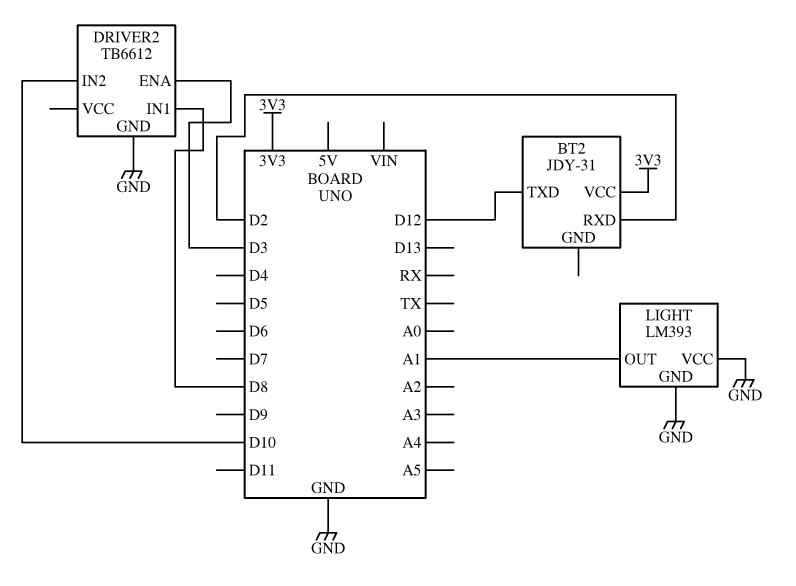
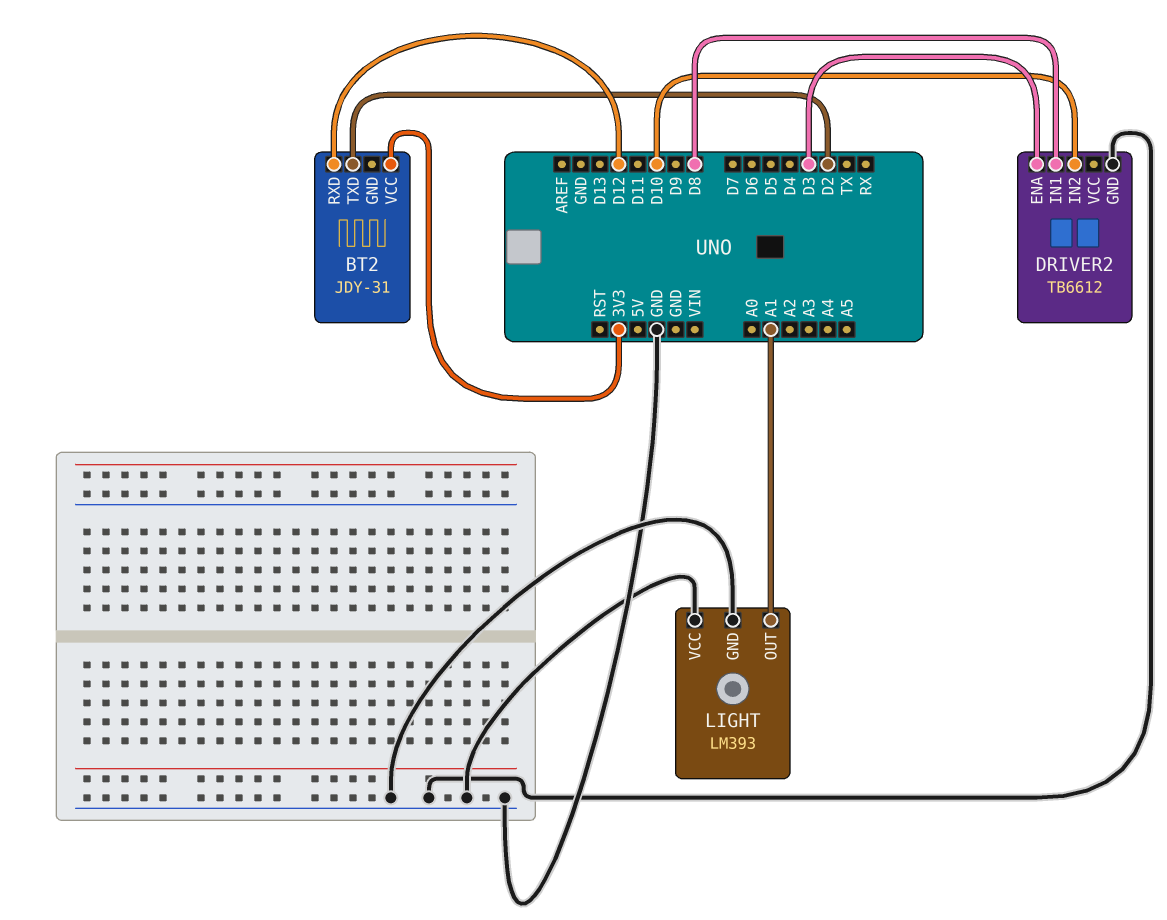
BT2 pin RXD: D2 -> D12
BT2 pin TXD: D12 -> D2

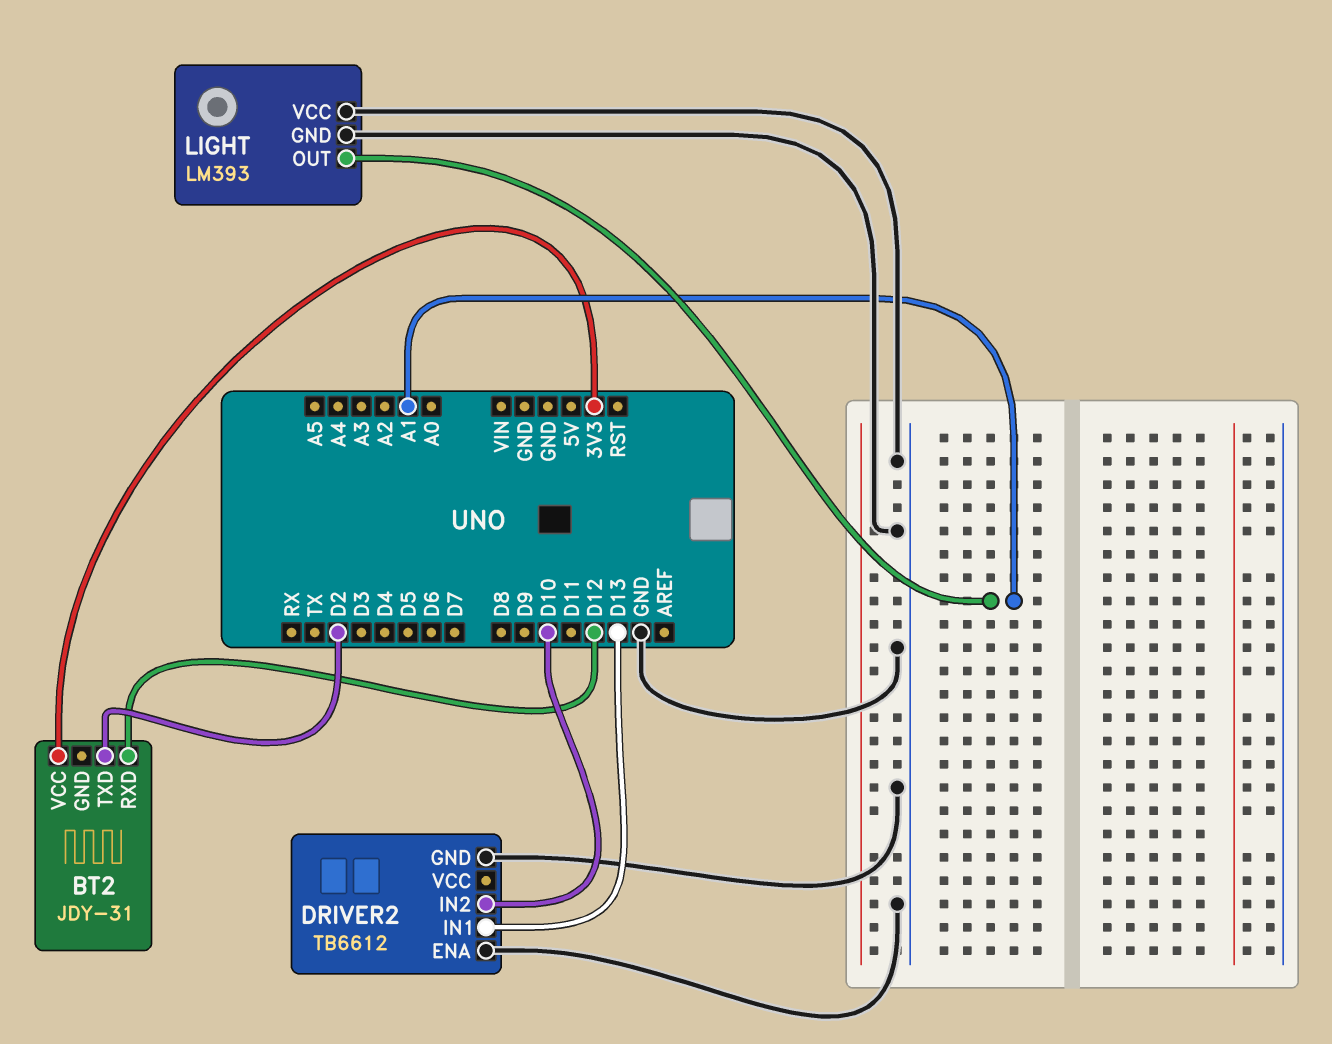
DRIVER2 pin ENA: D3 -> GND
DRIVER2 pin IN1: D8 -> D13

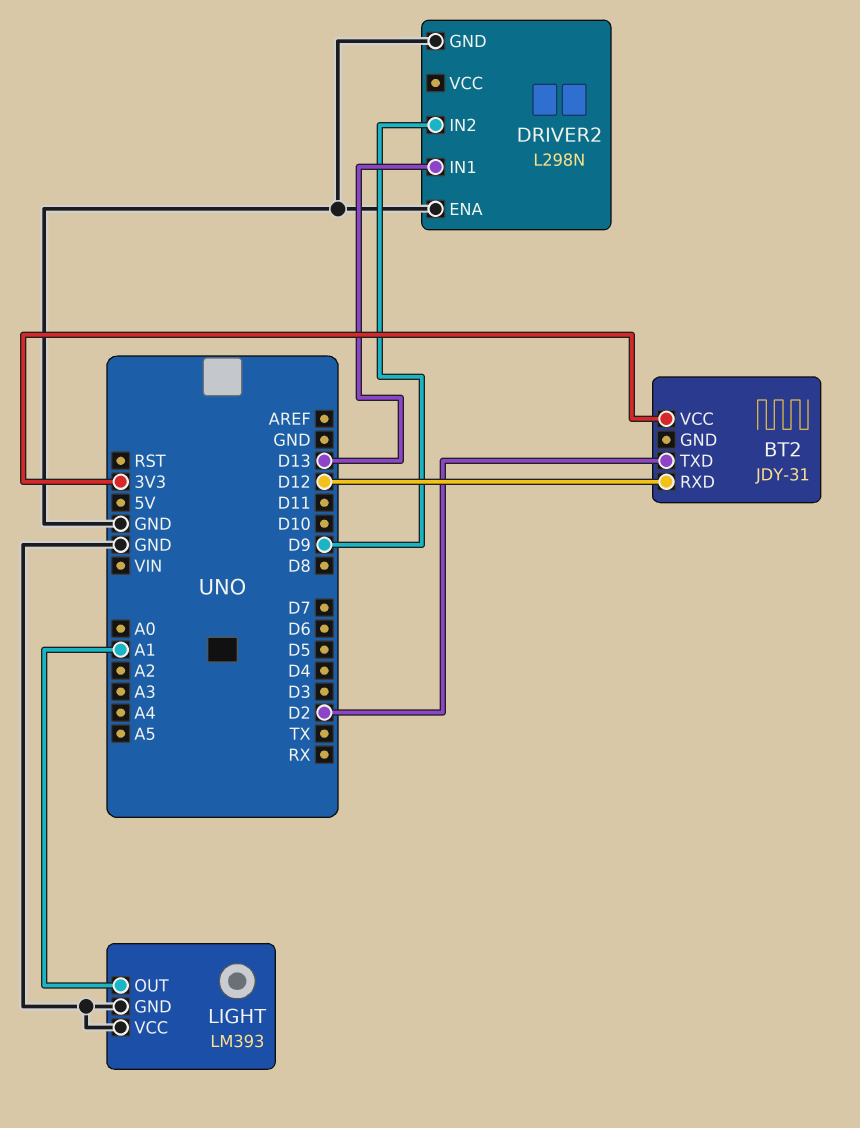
DRIVER2: TB6612 -> L298N
DRIVER2 pin IN2: D10 -> D9

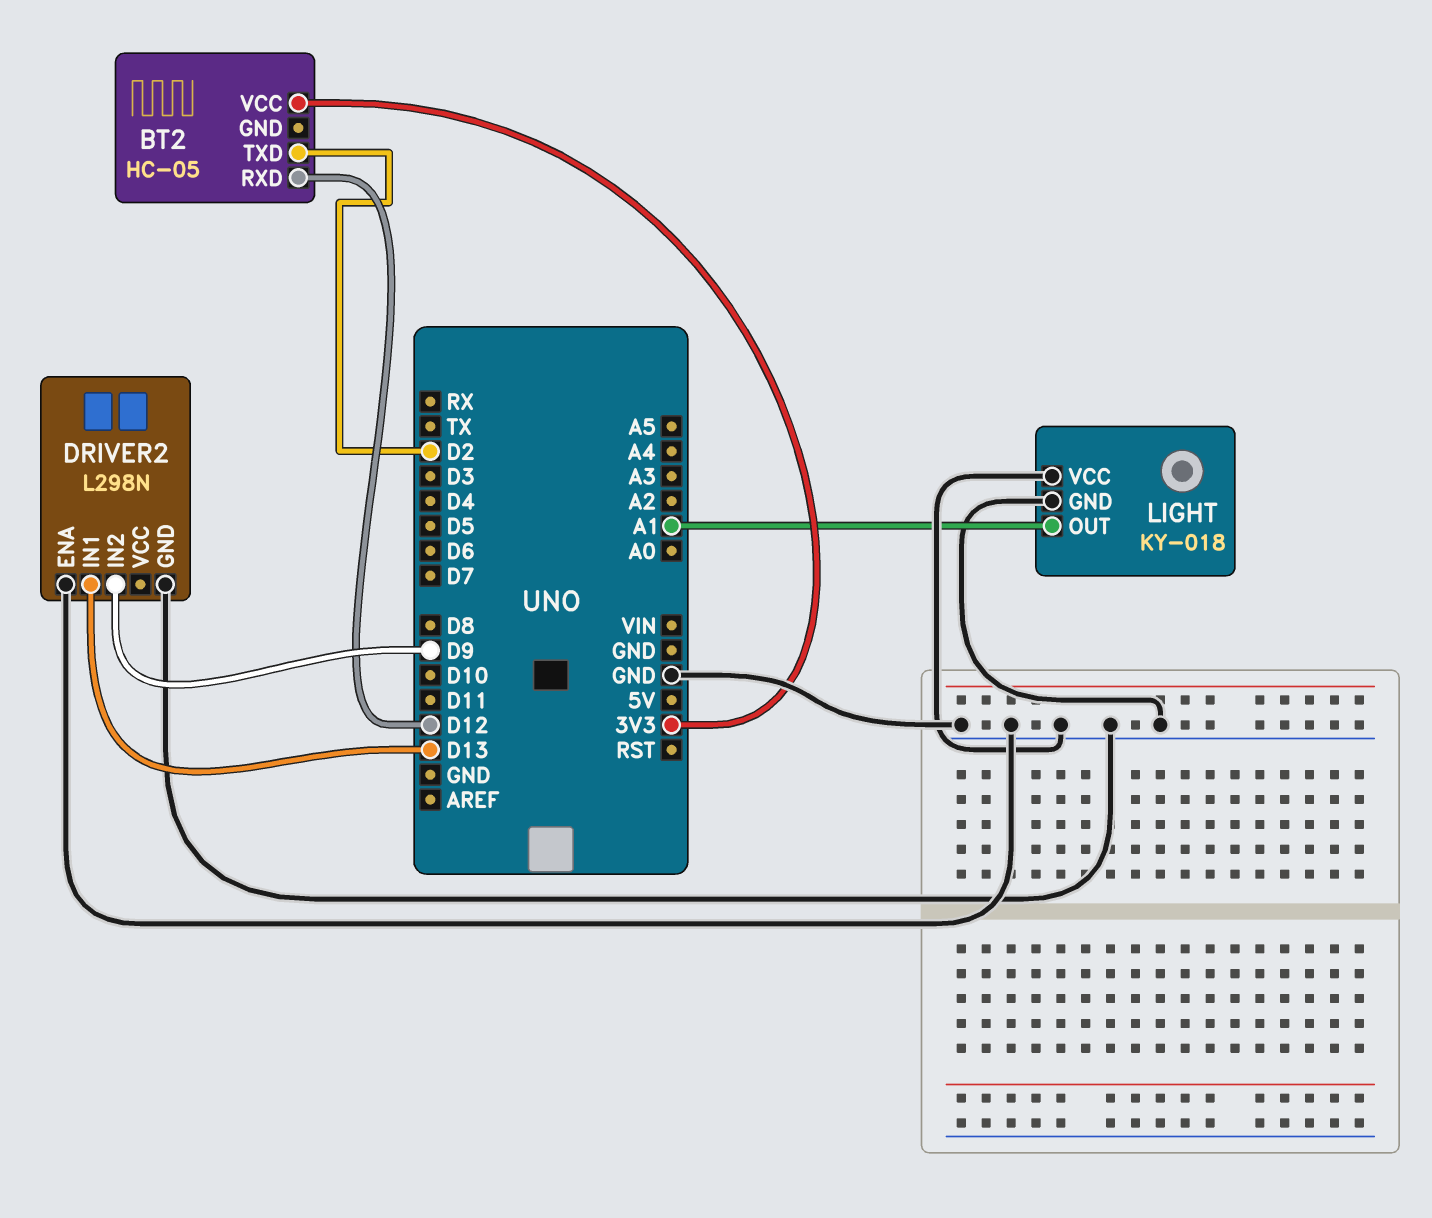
BT2: JDY-31 -> HC-05
LIGHT: LM393 -> KY-018

